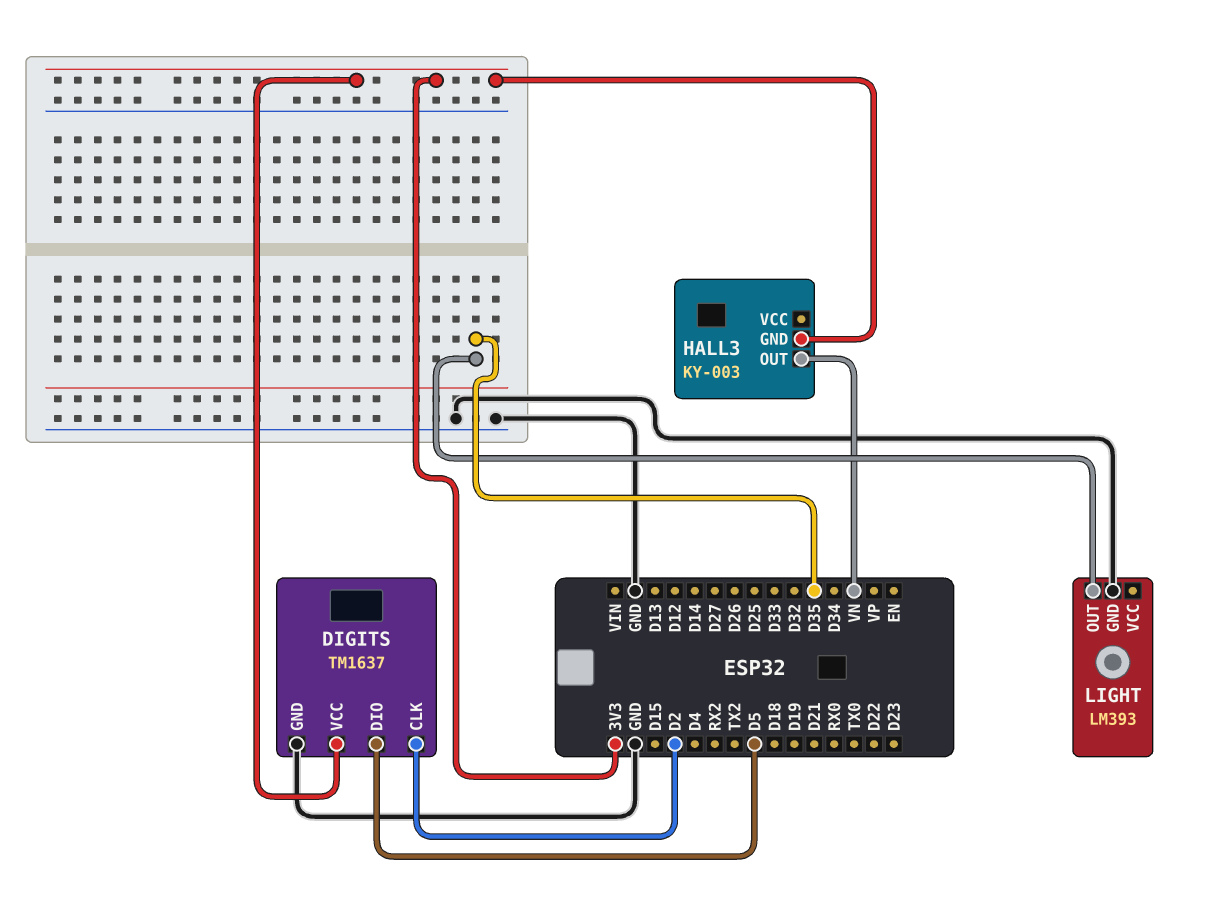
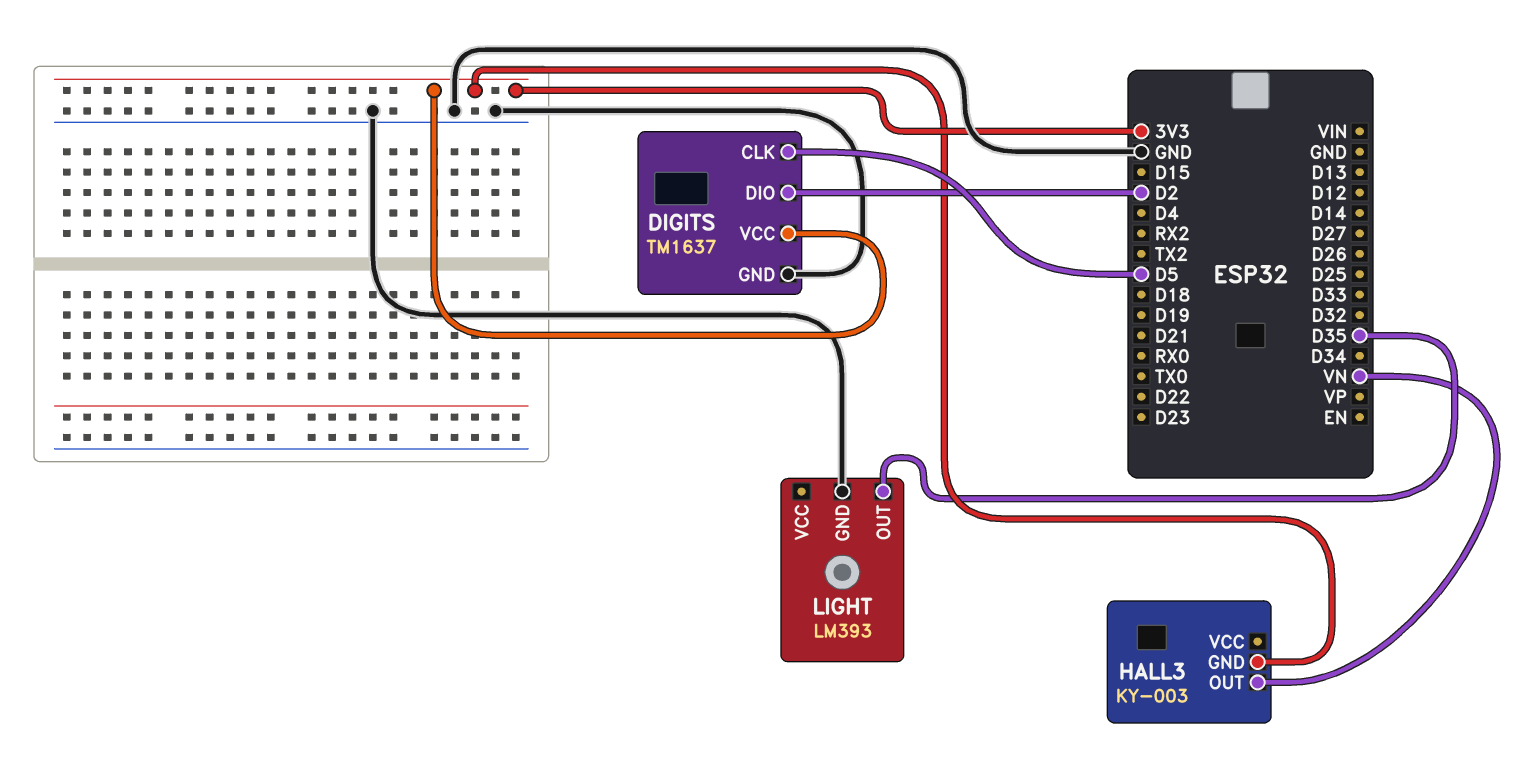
DIGITS pin CLK: D2 -> D5
DIGITS pin DIO: D5 -> D2

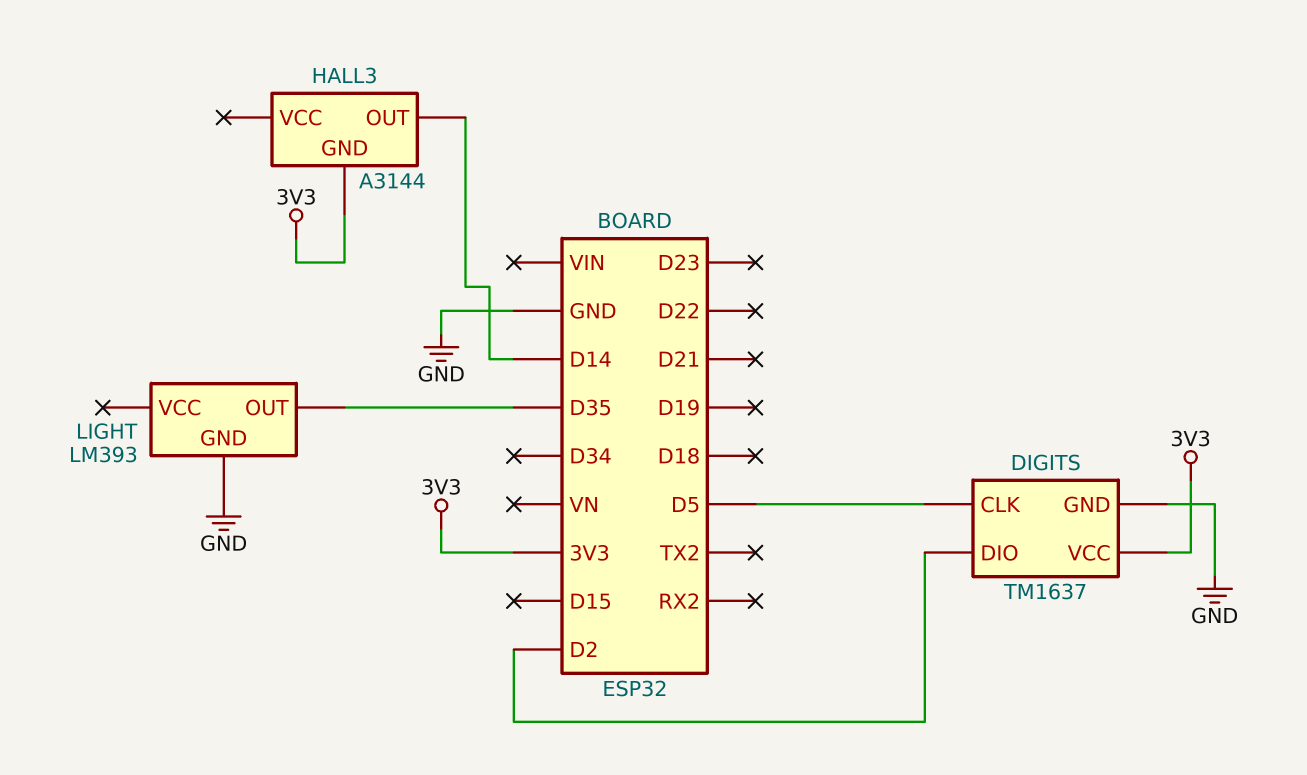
HALL3: KY-003 -> A3144
HALL3 pin OUT: VN -> D14

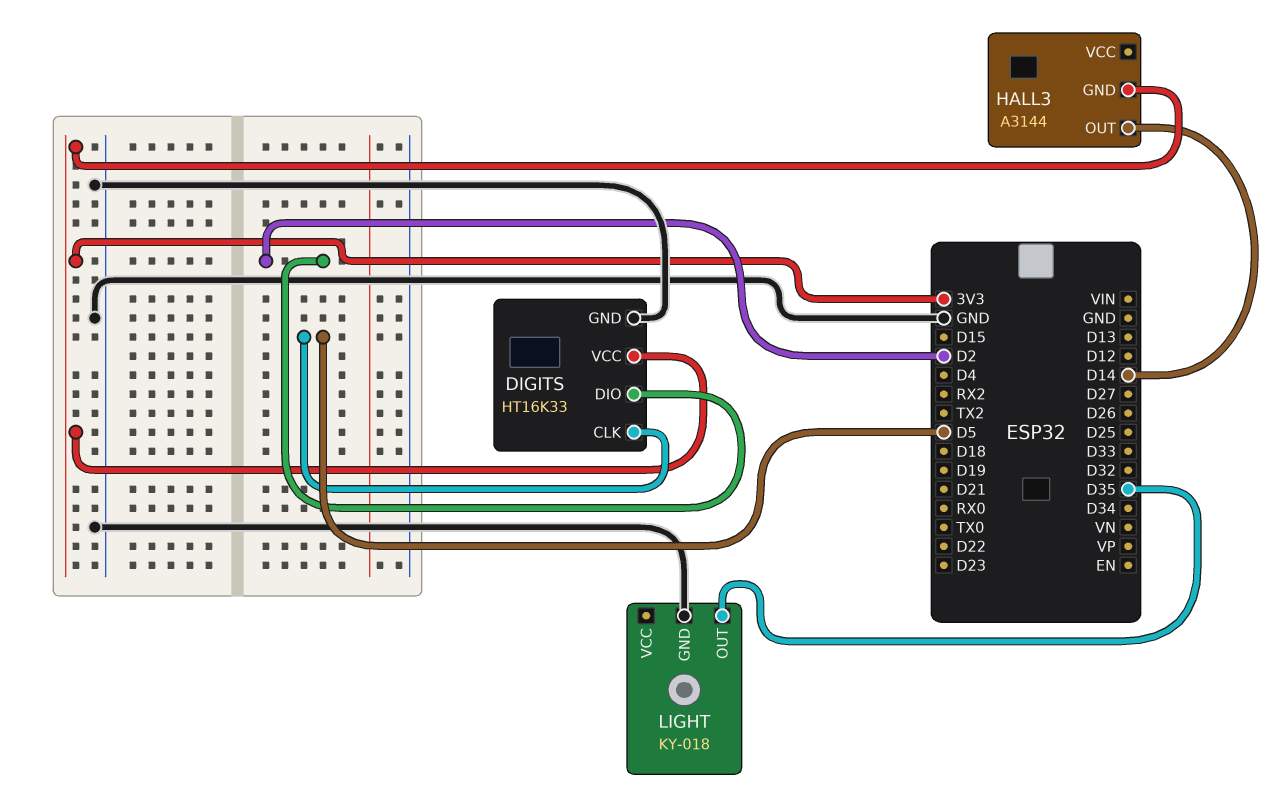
DIGITS: TM1637 -> HT16K33
LIGHT: LM393 -> KY-018

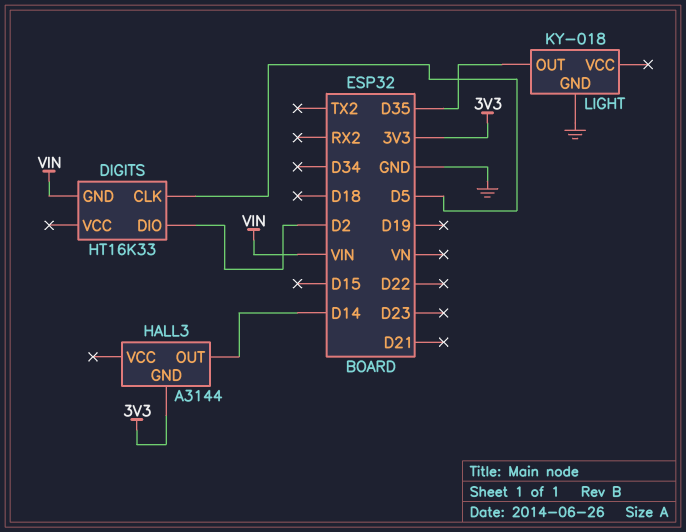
DIGITS pin GND: GND -> VIN
DIGITS pin VCC: 3V3 -> none

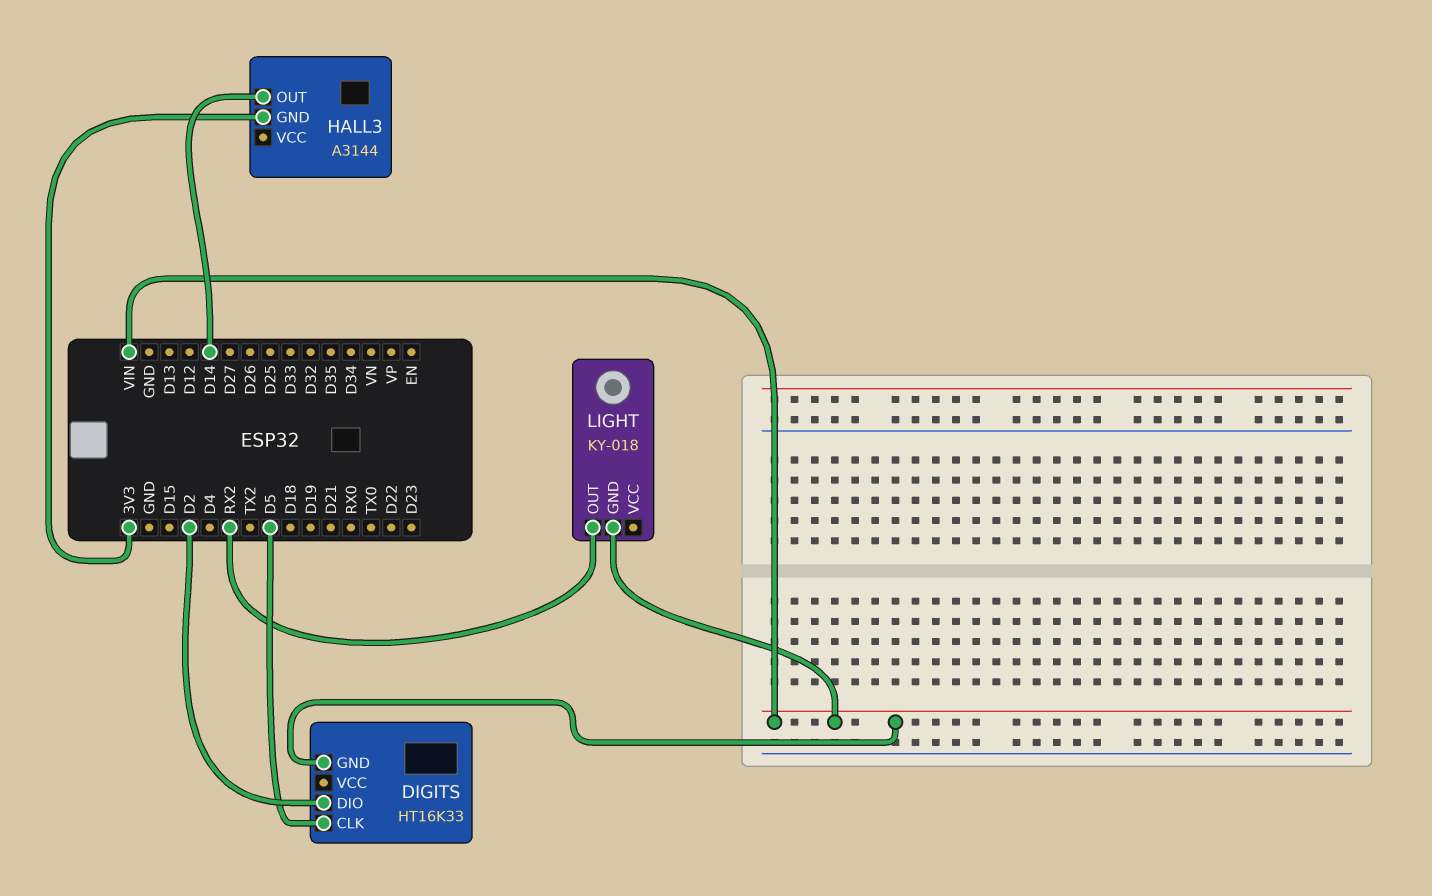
LIGHT pin GND: GND -> VIN
LIGHT pin OUT: D35 -> RX2

